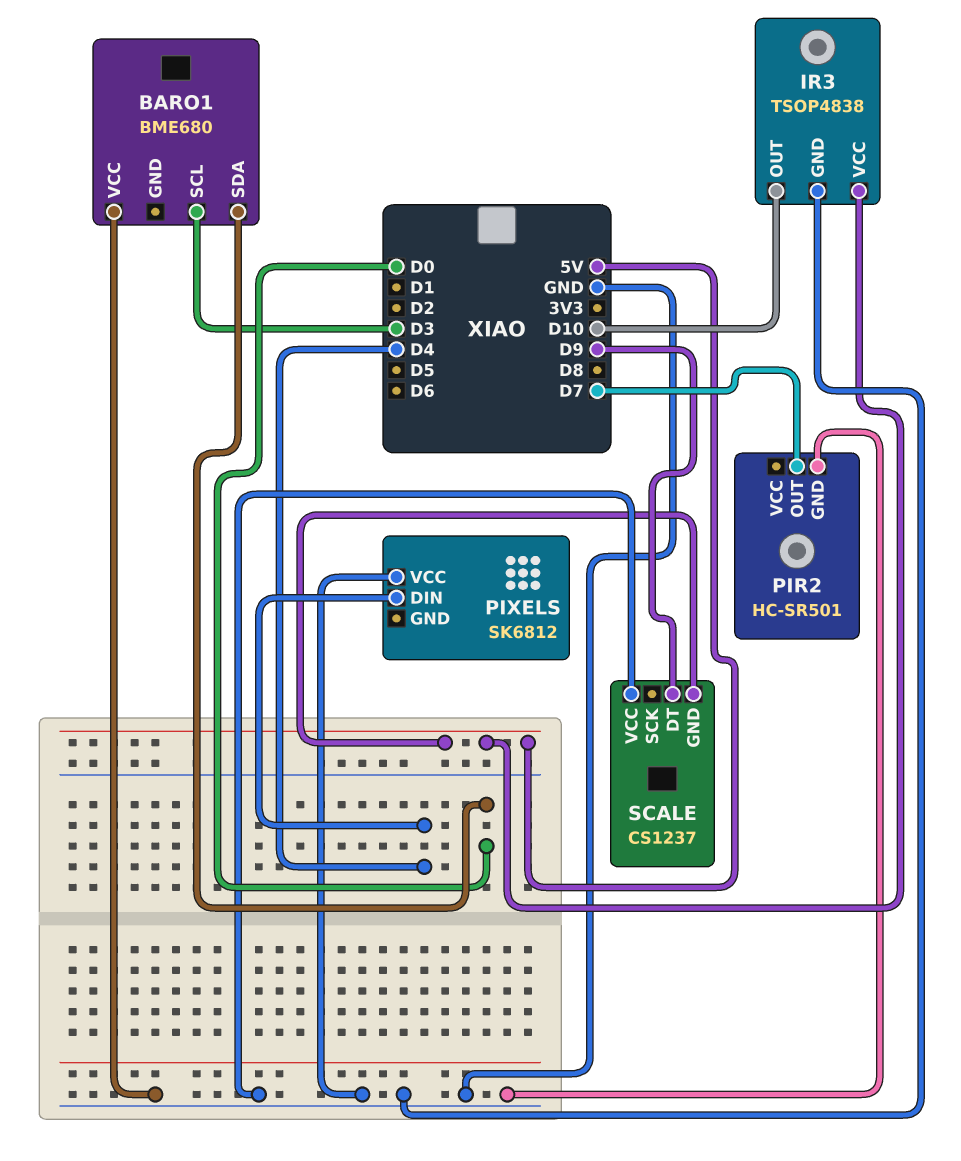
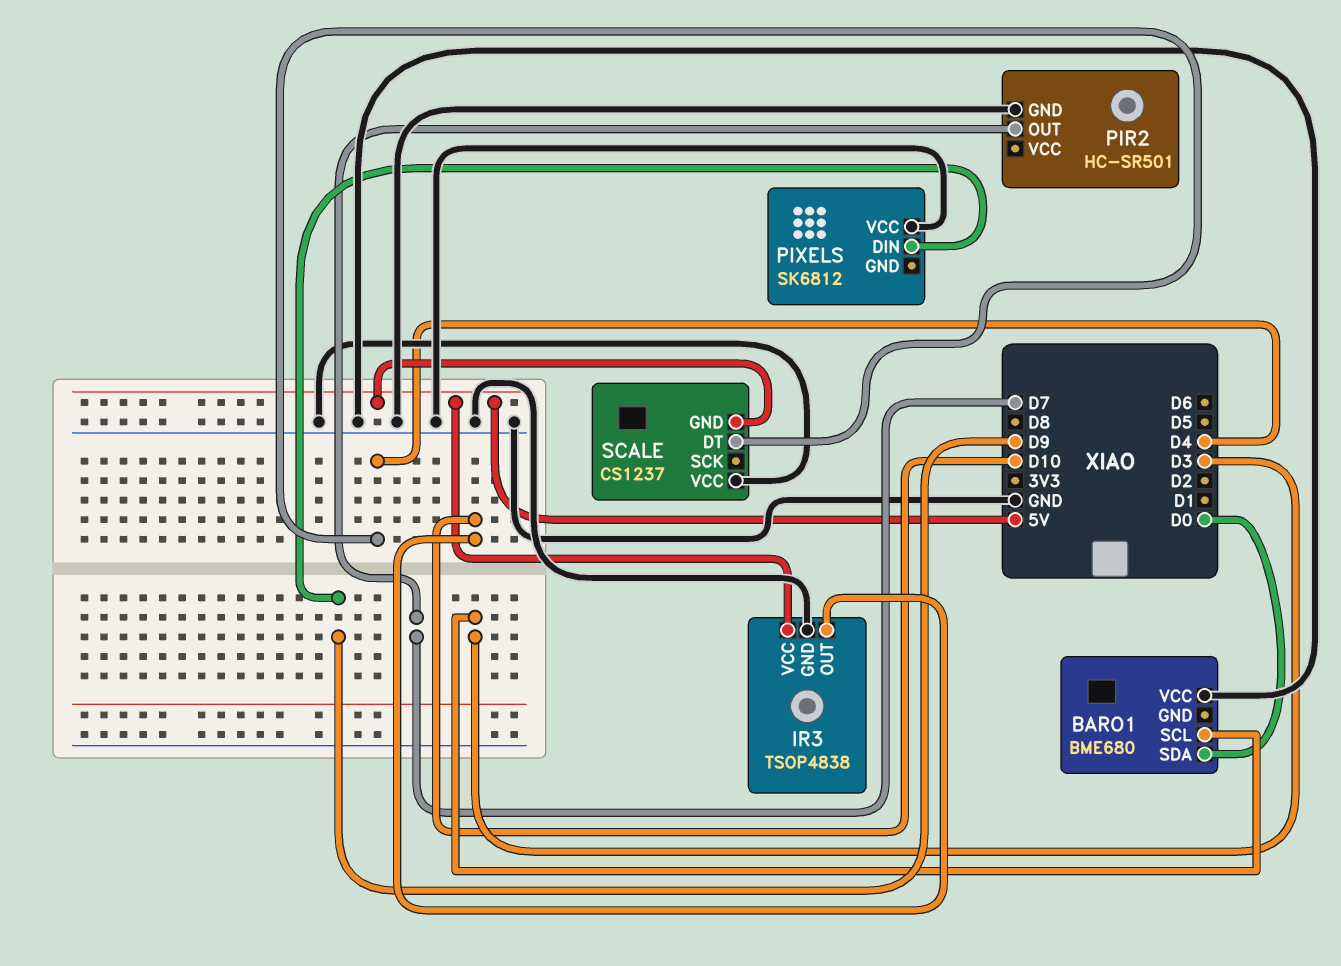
PIXELS pin DIN: D4 -> D9
SCALE pin DT: D9 -> D4

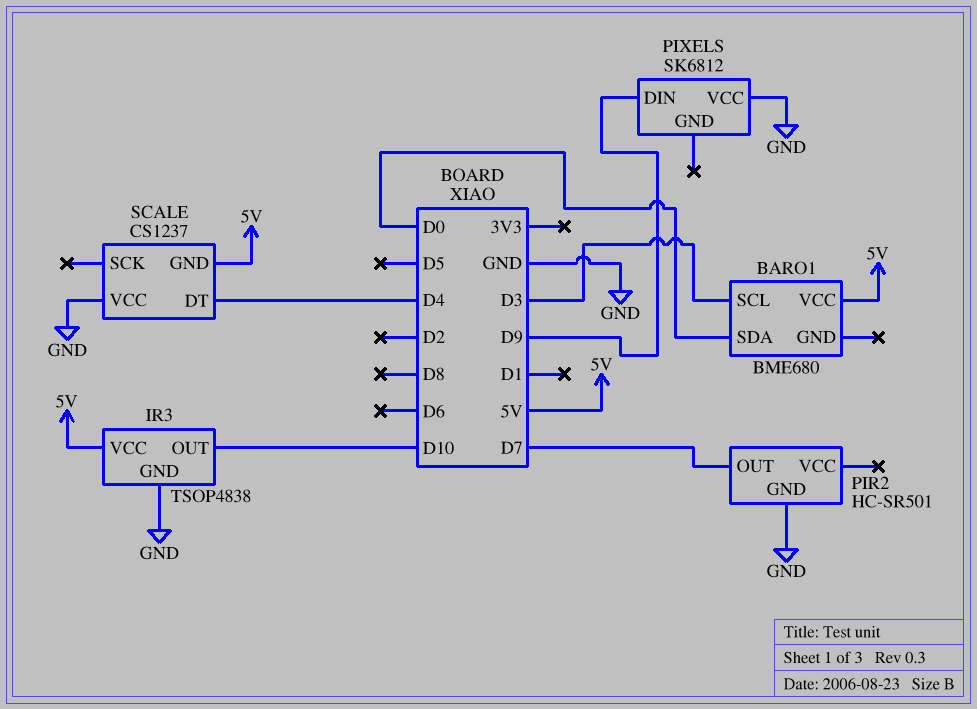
BARO1 pin VCC: GND -> 5V

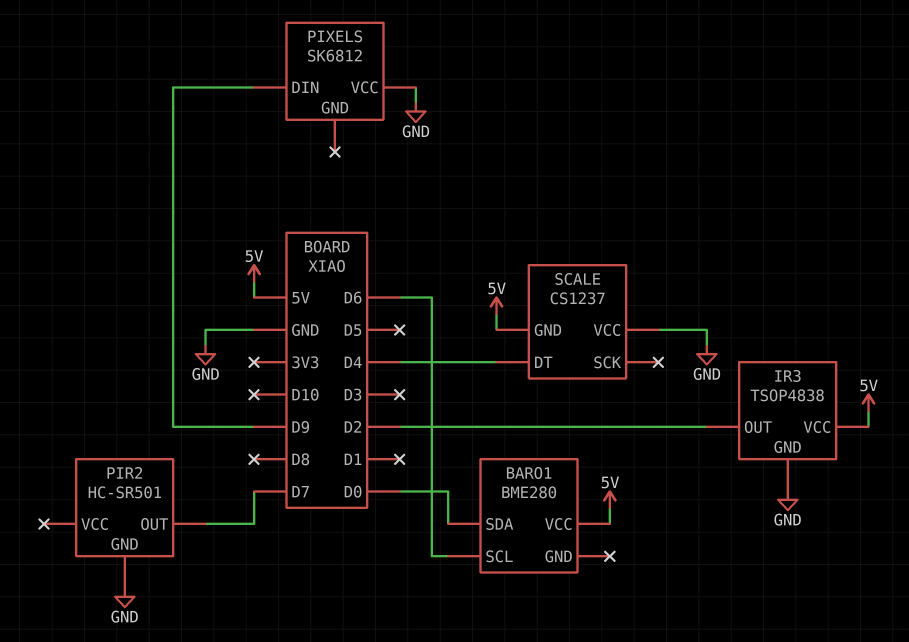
BARO1: BME680 -> BME280
BARO1 pin SCL: D3 -> D6
IR3 pin OUT: D10 -> D2

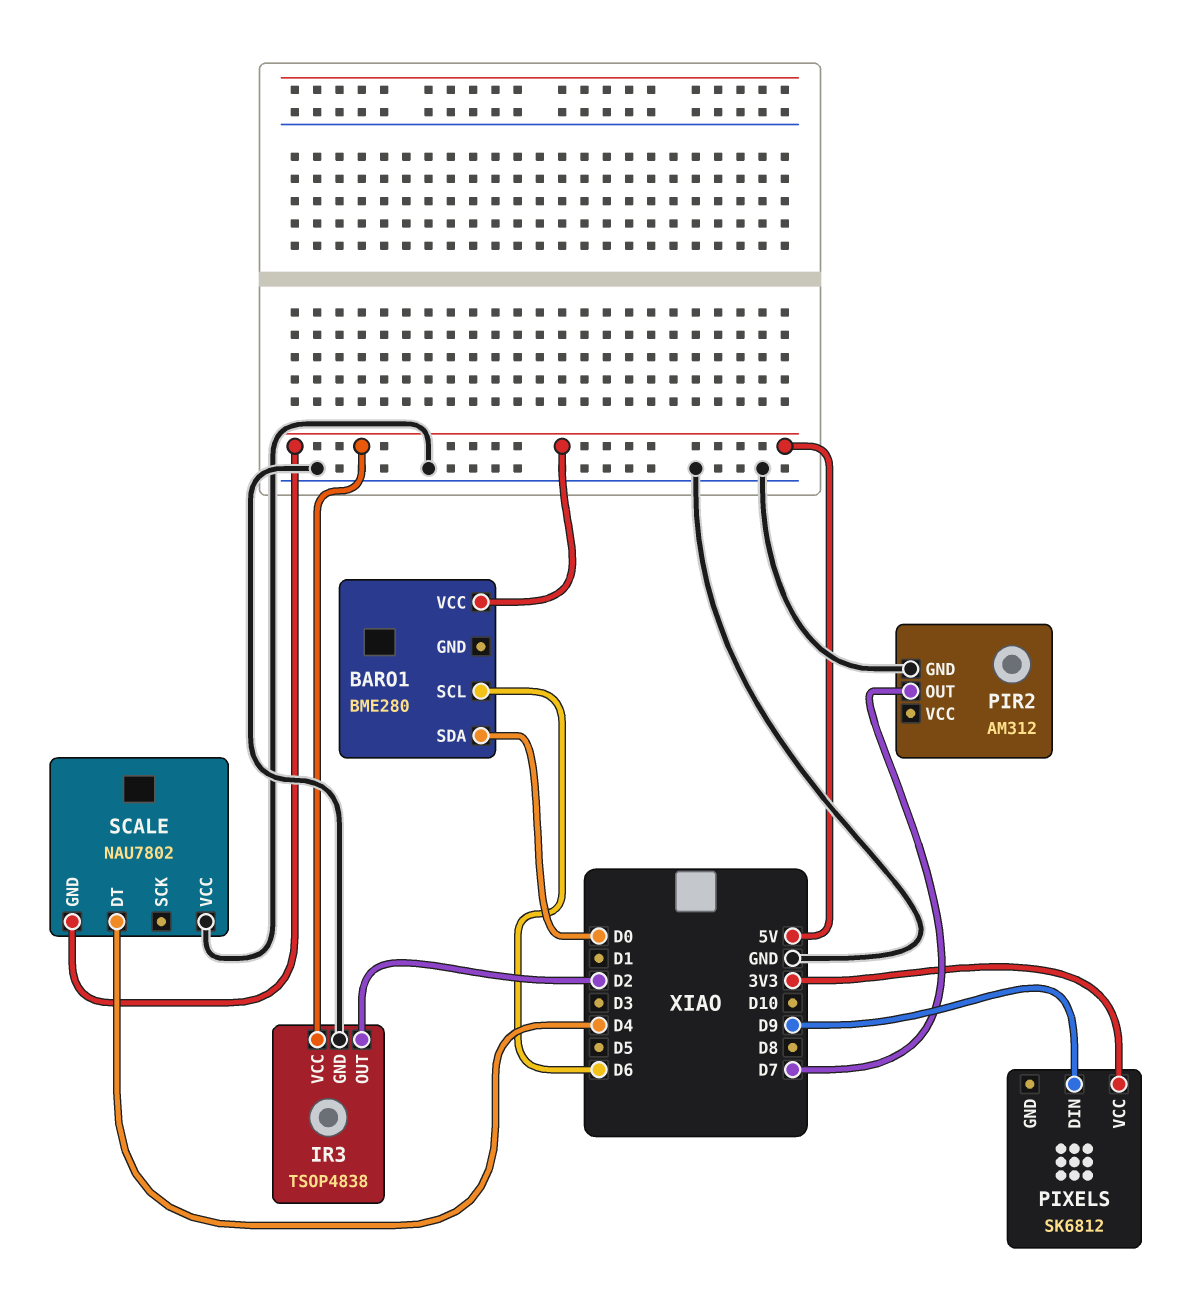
PIR2: HC-SR501 -> AM312
PIXELS pin VCC: GND -> 3V3
SCALE: CS1237 -> NAU7802

